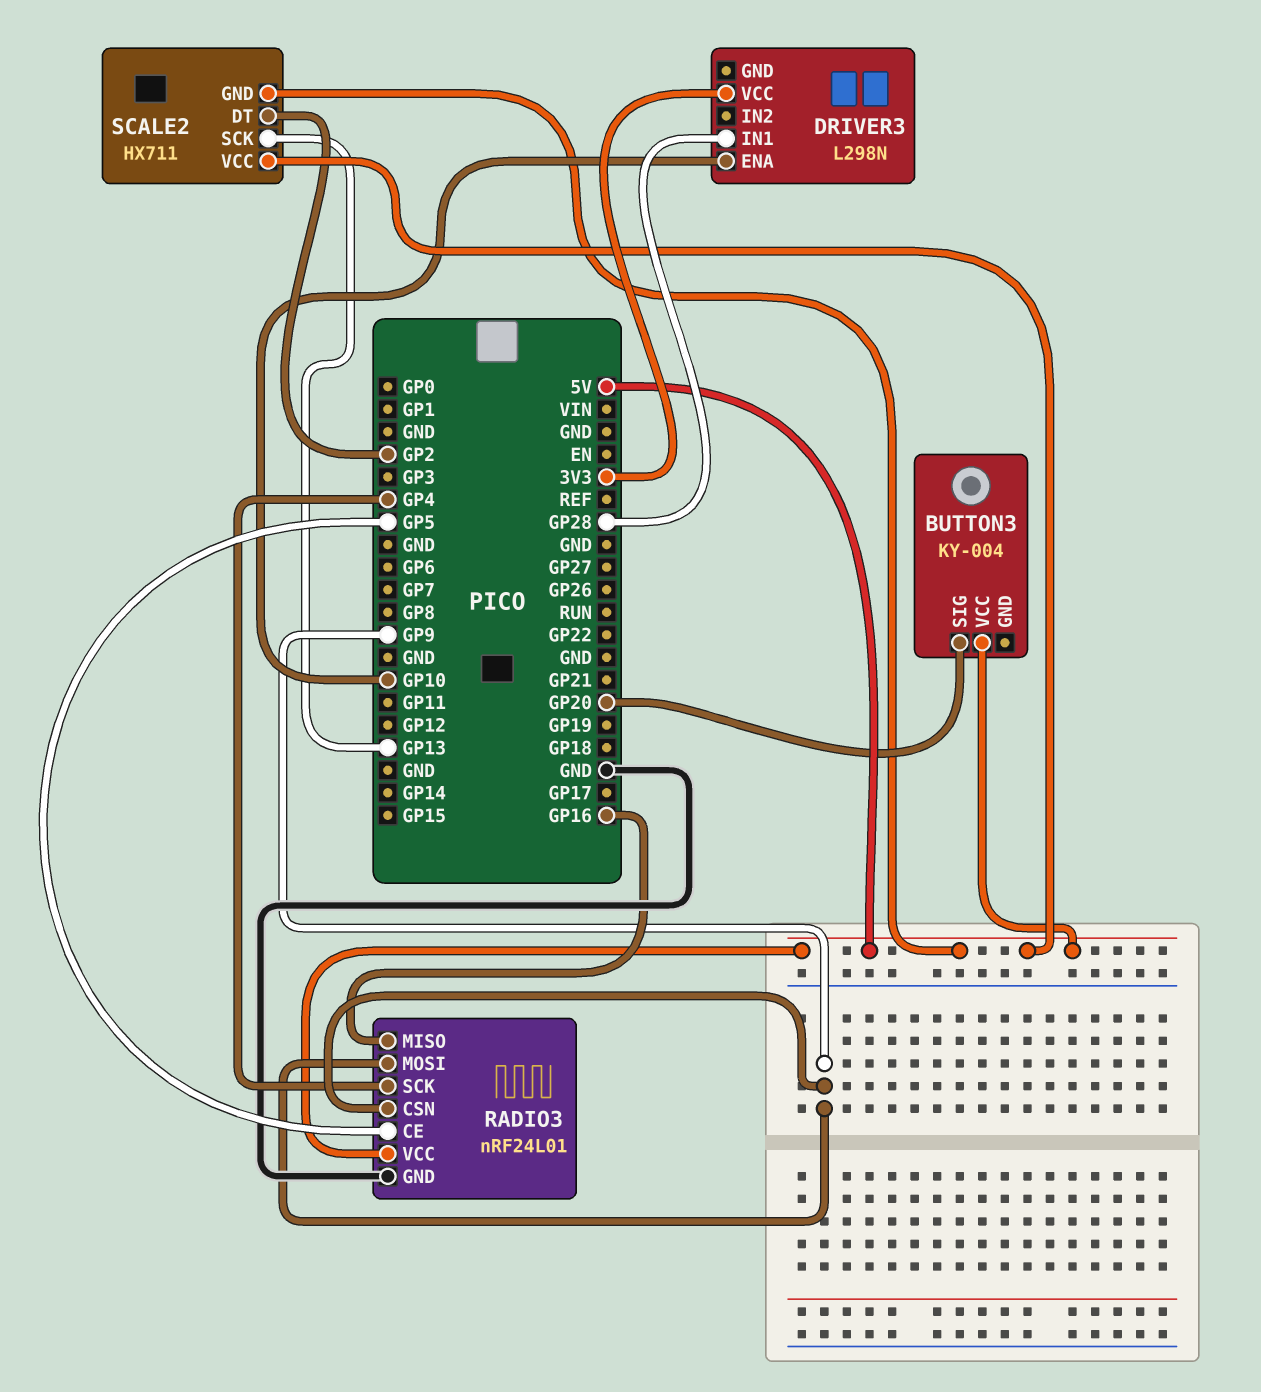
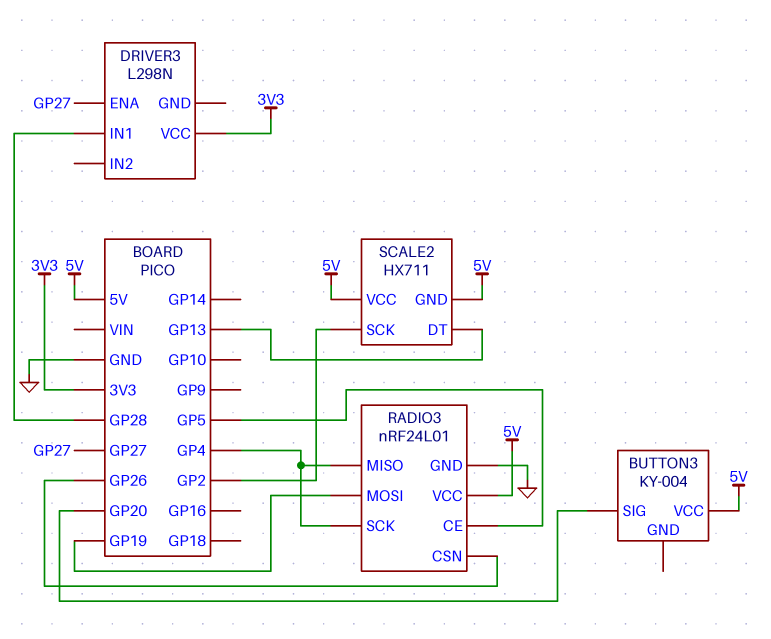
DRIVER3 pin ENA: GP10 -> GP27
RADIO3 pin CSN: GP9 -> GP26
RADIO3 pin MISO: GP16 -> GP4
RADIO3 pin MOSI: GP9 -> GP19
SCALE2 pin DT: GP2 -> GP13
SCALE2 pin SCK: GP13 -> GP2

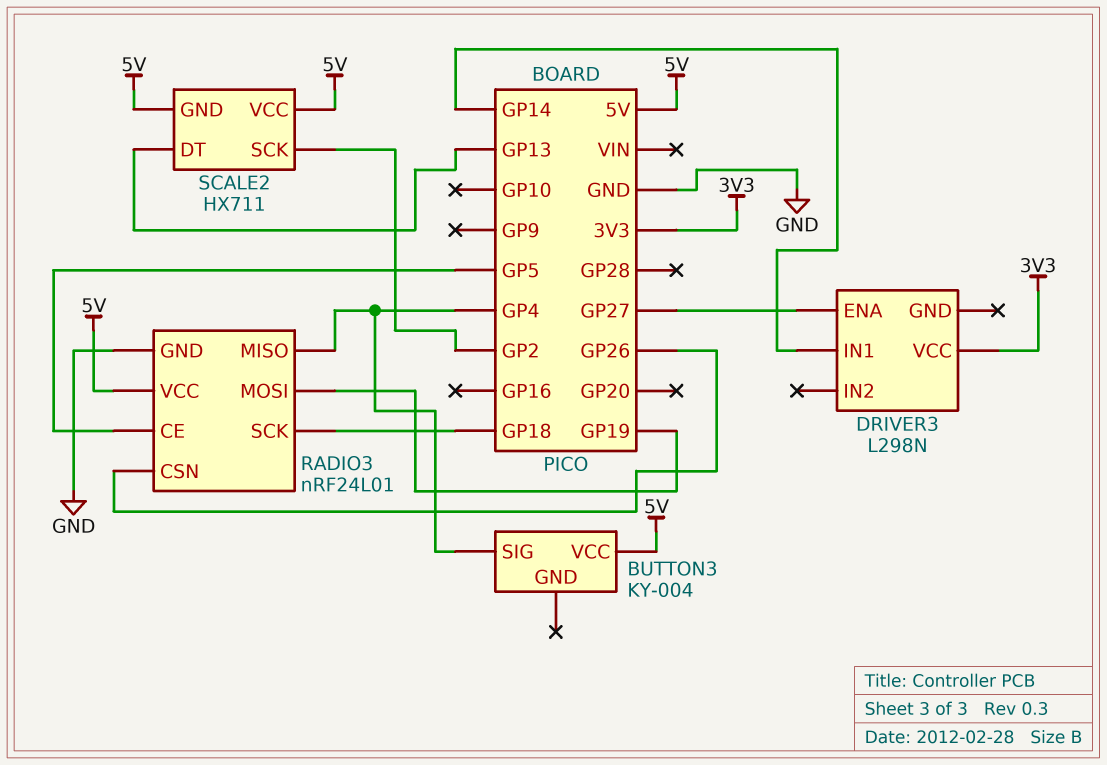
BUTTON3 pin SIG: GP20 -> GP4
DRIVER3 pin IN1: GP28 -> GP14
RADIO3 pin SCK: GP4 -> GP18

